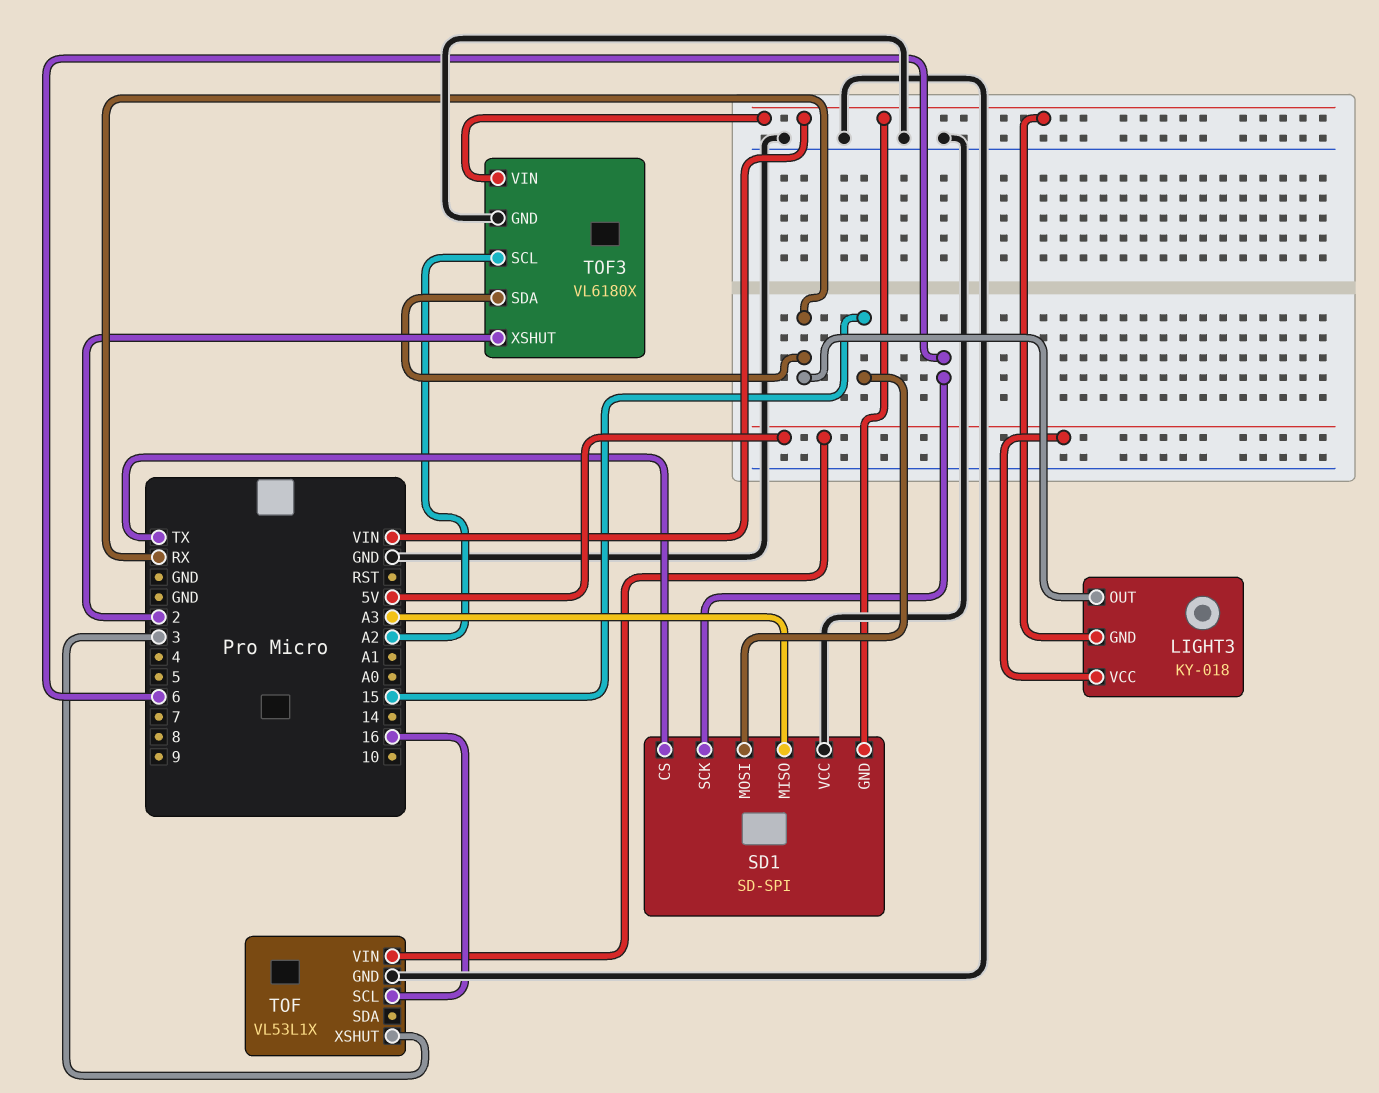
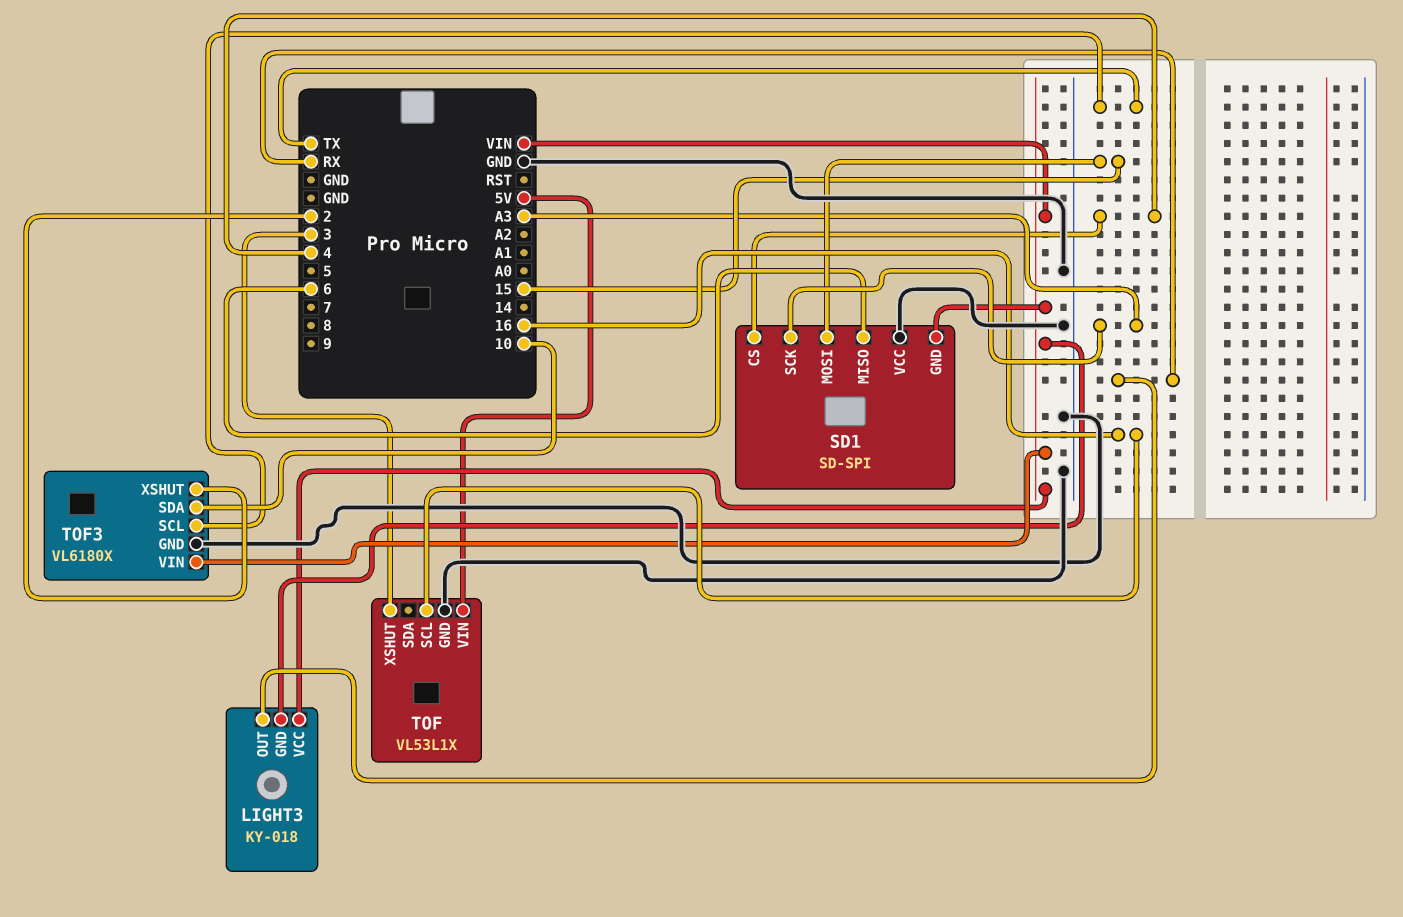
LIGHT3 pin VCC: 5V -> VIN
SD1 pin CS: TX -> 4
SD1 pin MISO: A3 -> 6
SD1 pin SCK: 6 -> A3
TOF3 pin SCL: A2 -> TX
TOF3 pin SDA: RX -> 10

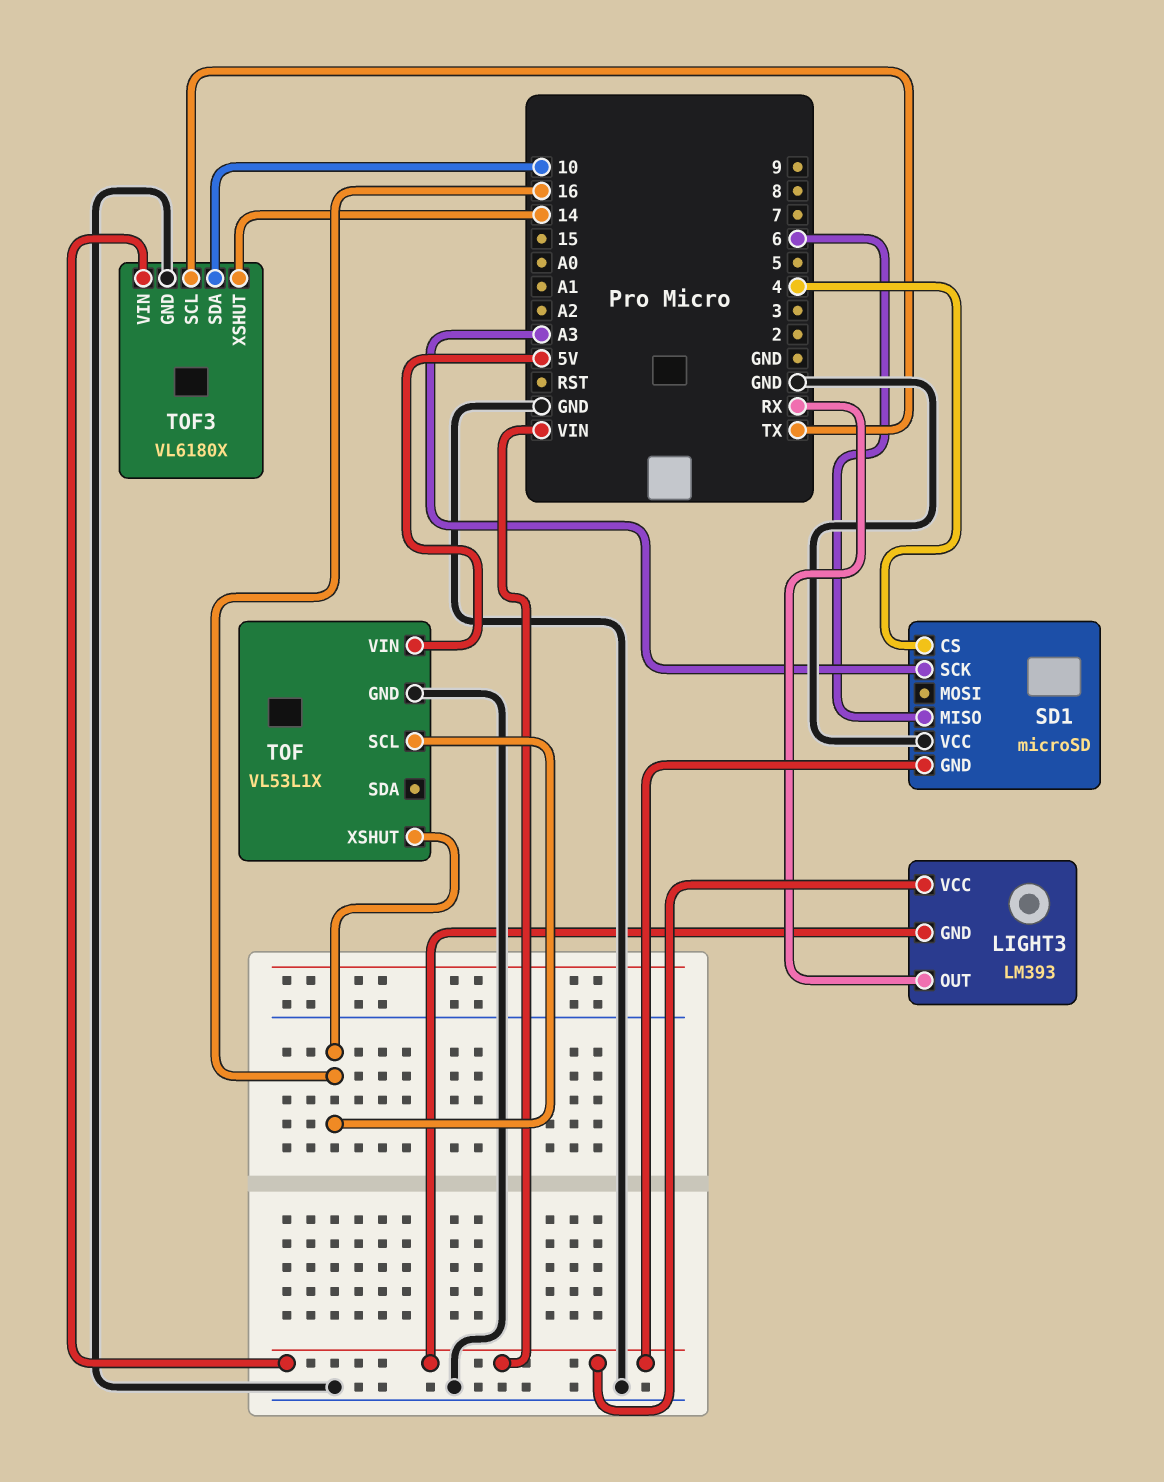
LIGHT3: KY-018 -> LM393
SD1: SD-SPI -> microSD
SD1 pin MOSI: 15 -> none
TOF pin XSHUT: 3 -> 16
TOF3 pin XSHUT: 2 -> 14

